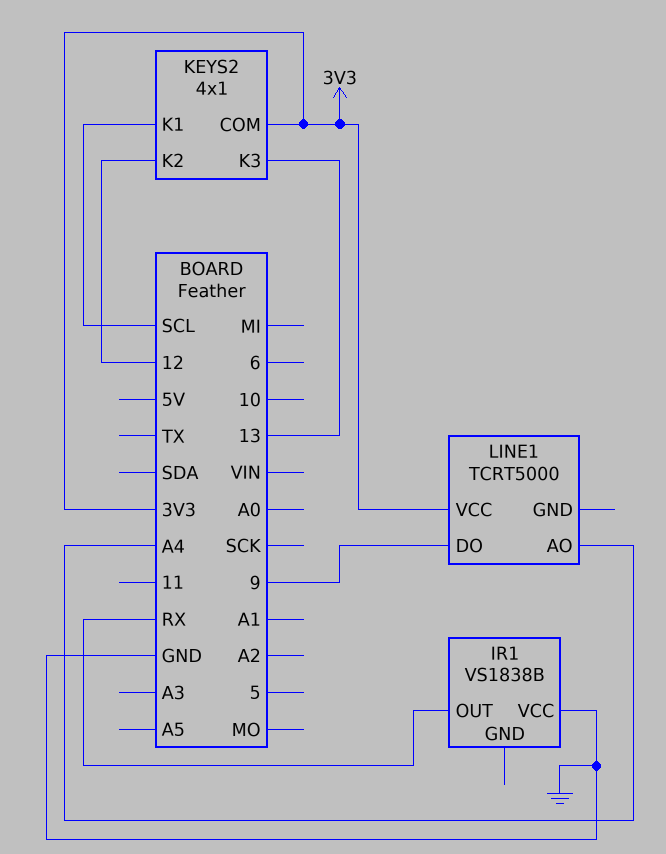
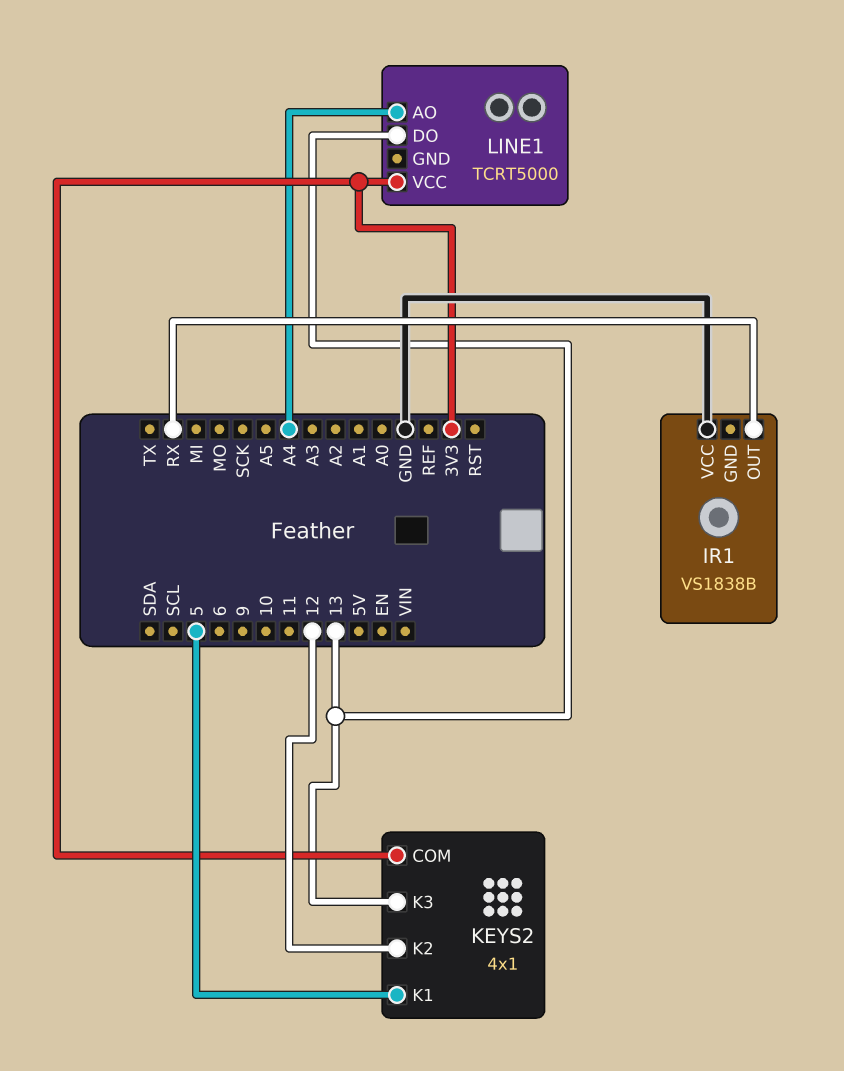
KEYS2 pin K1: SCL -> 5
LINE1 pin DO: 9 -> 13

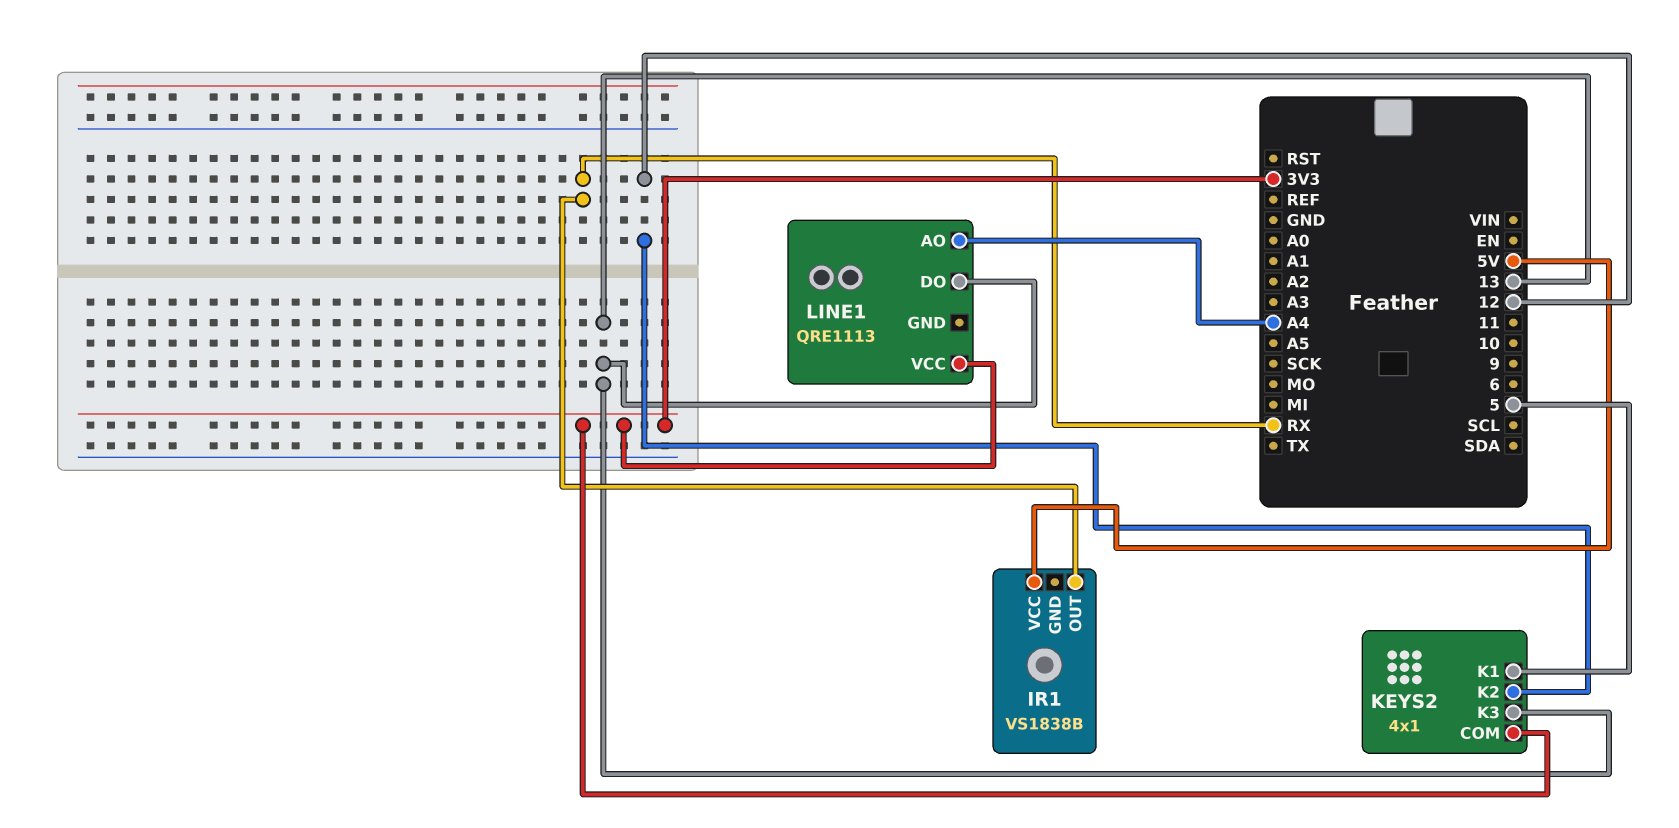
IR1 pin VCC: GND -> 5V
LINE1: TCRT5000 -> QRE1113

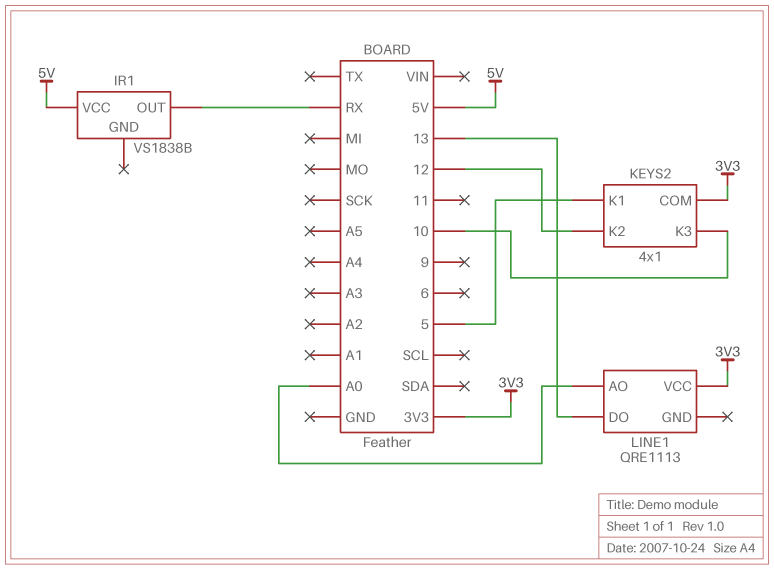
KEYS2 pin K3: 13 -> 10
LINE1 pin AO: A4 -> A0

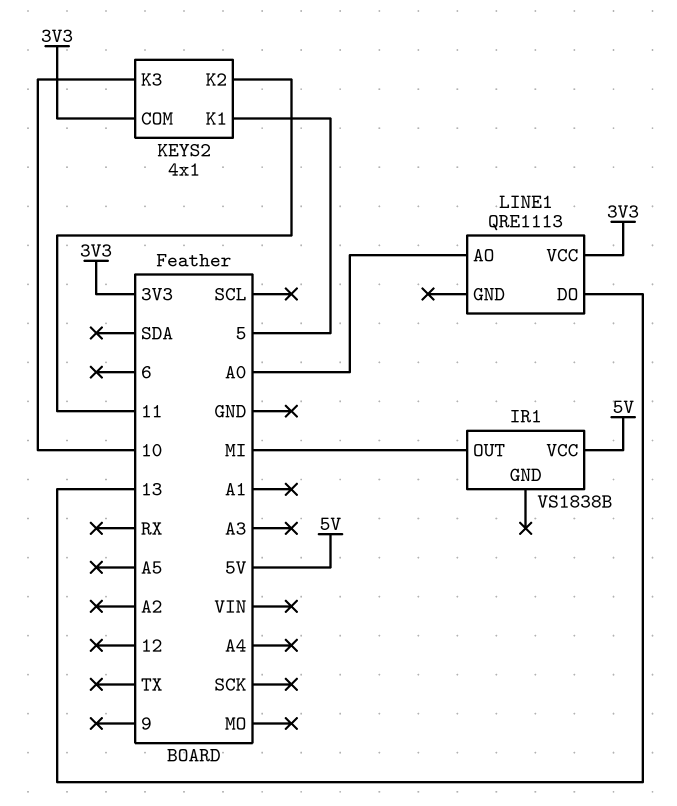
IR1 pin OUT: RX -> MI
KEYS2 pin K2: 12 -> 11

